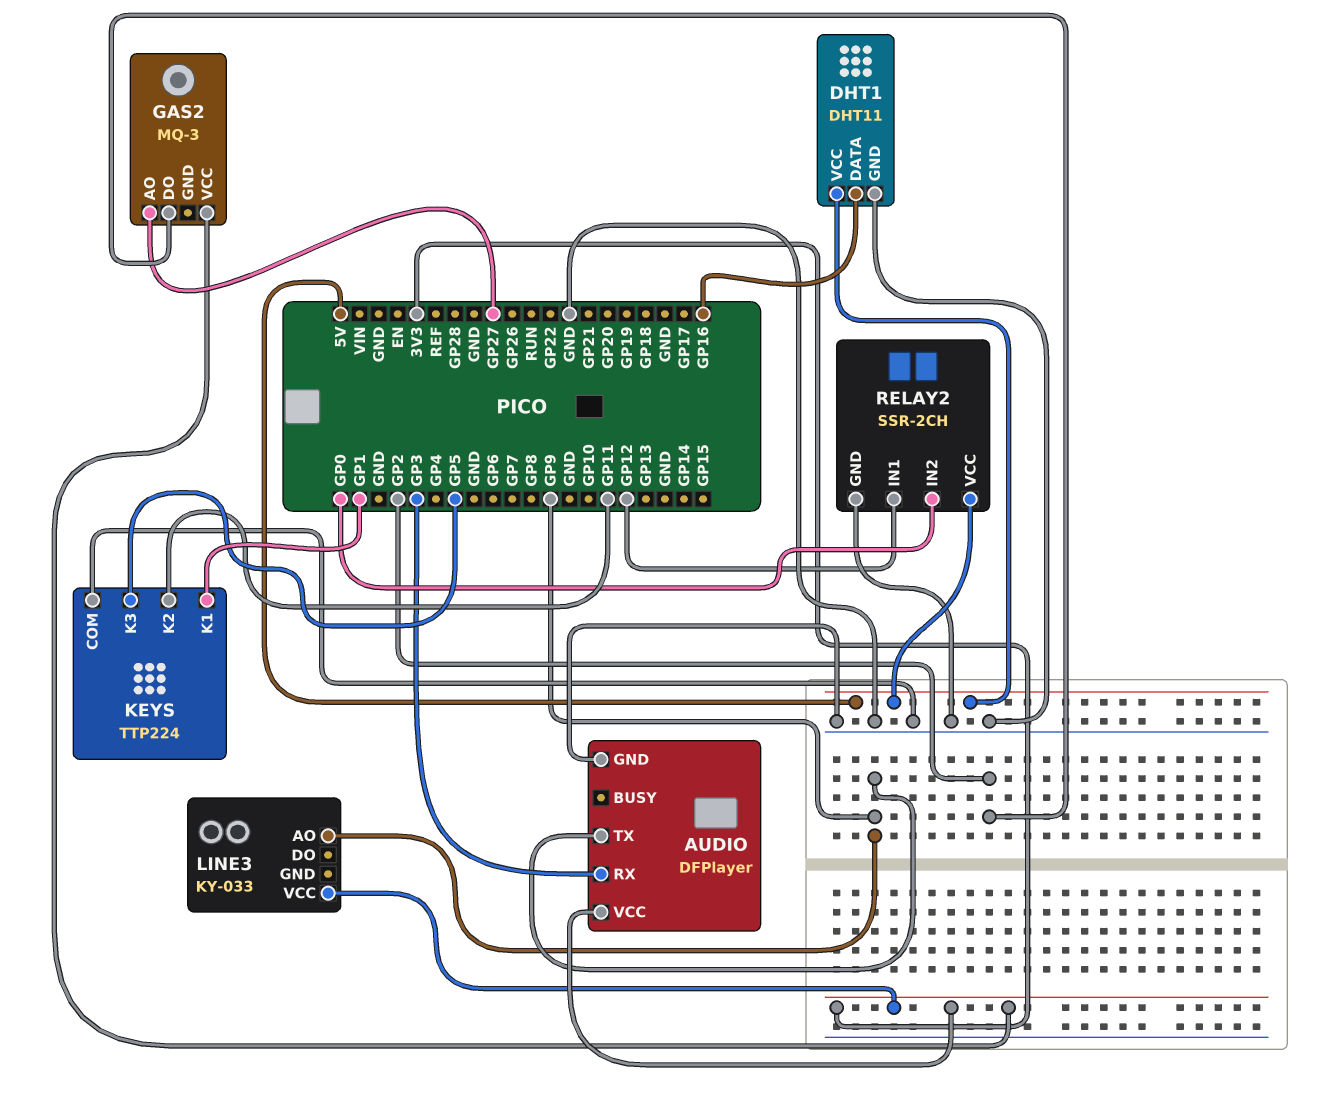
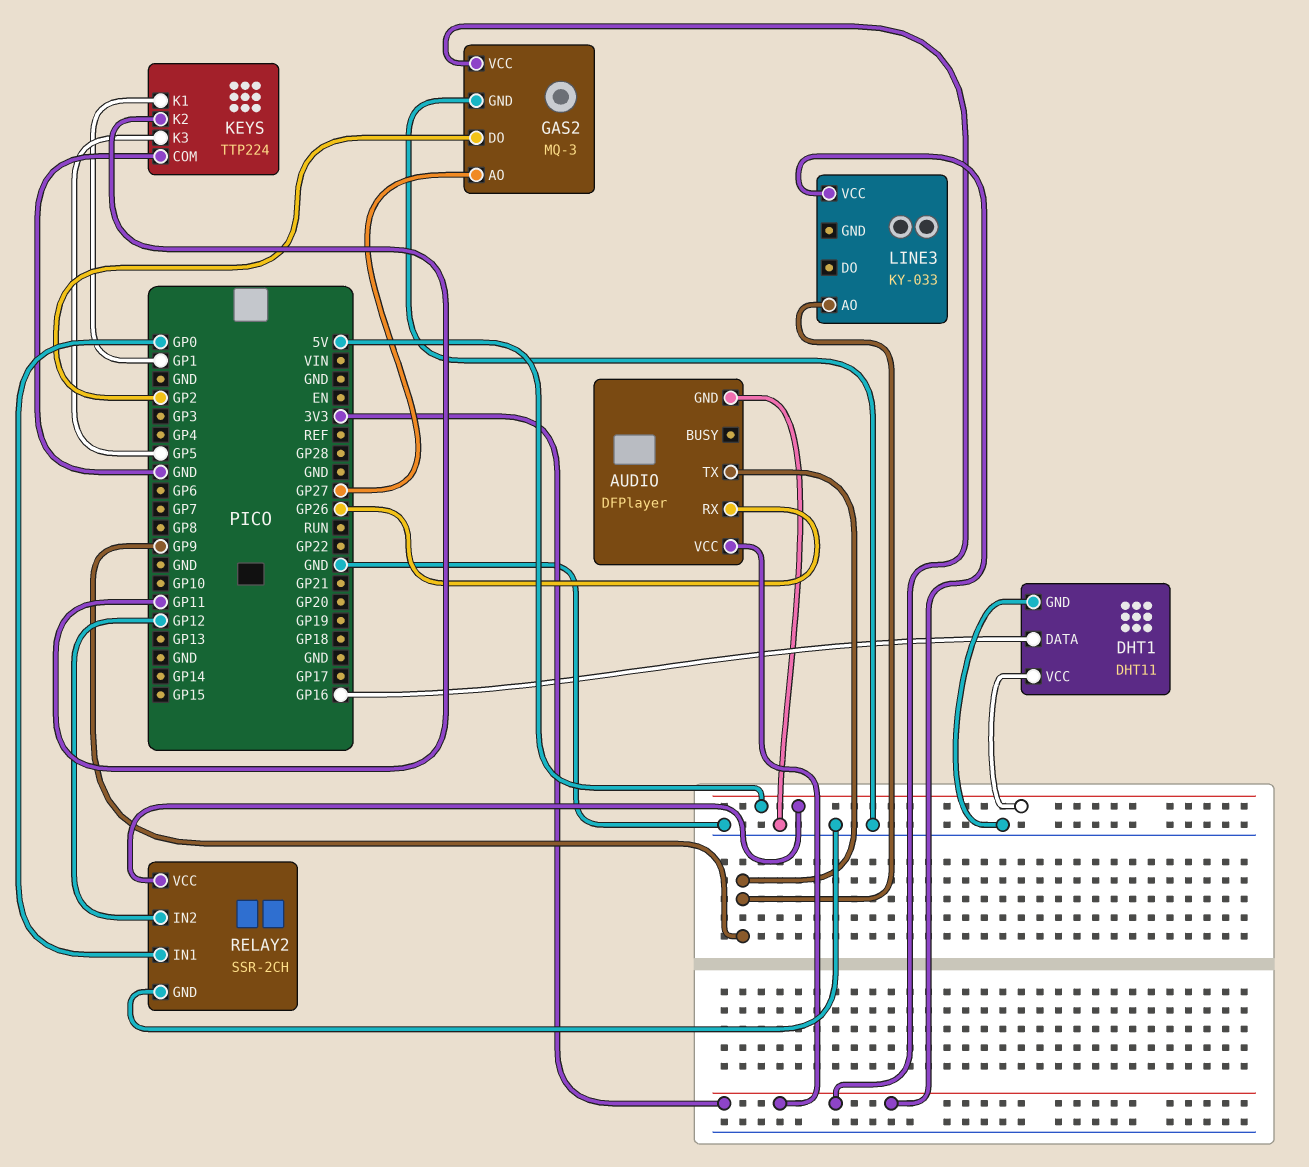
AUDIO pin RX: GP3 -> GP26
GAS2 pin GND: none -> GND
RELAY2 pin IN1: GP12 -> GP0
RELAY2 pin IN2: GP0 -> GP12

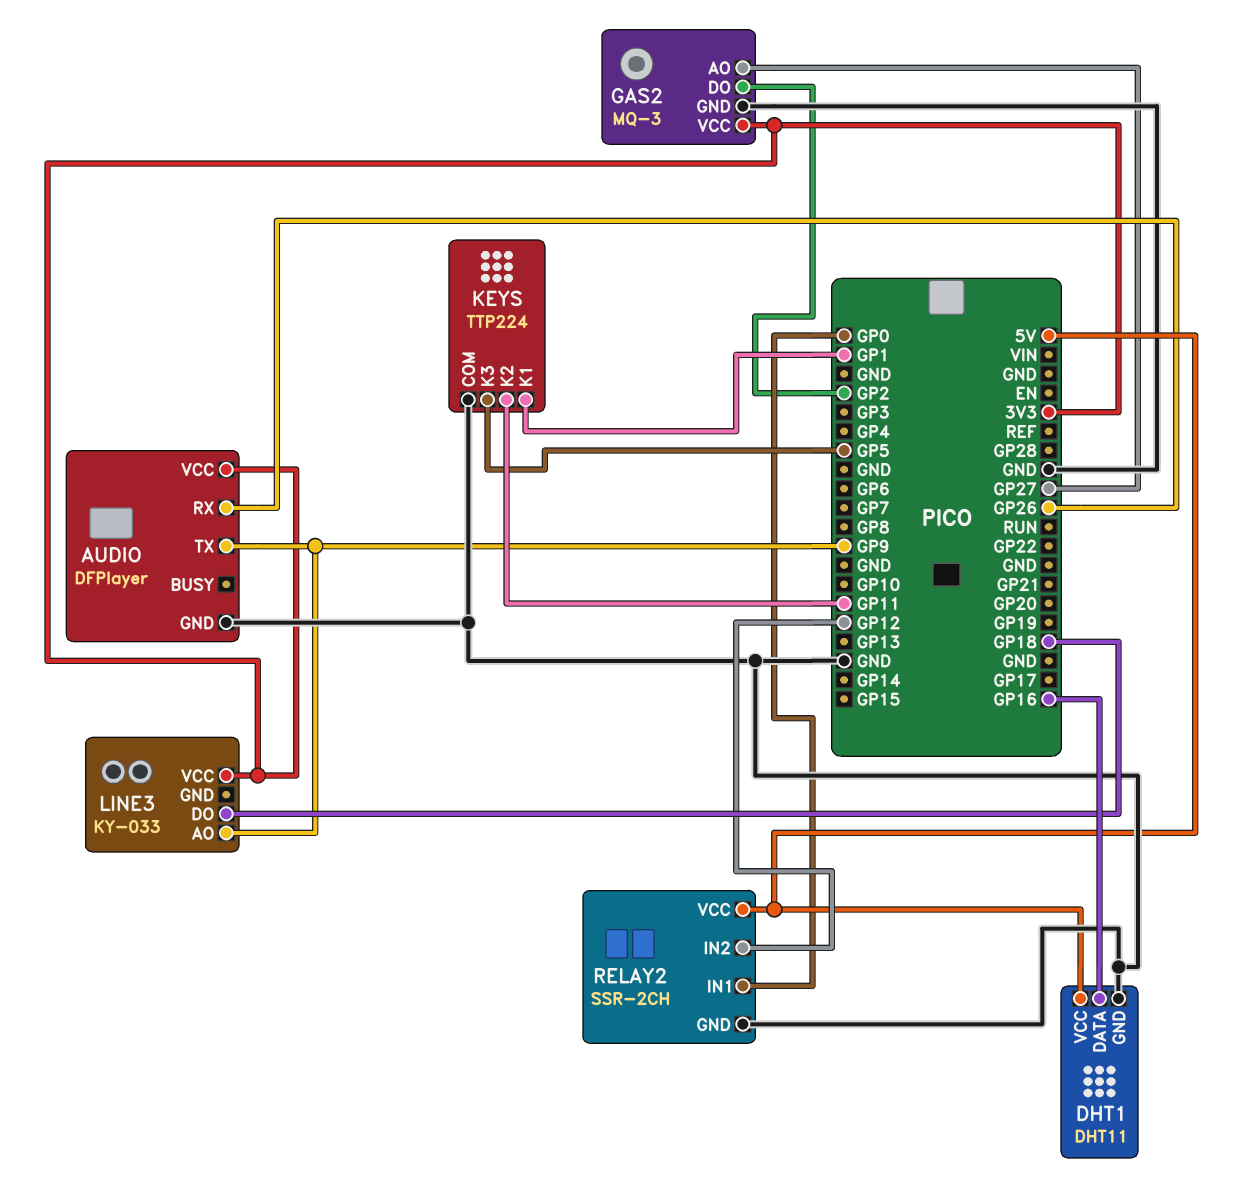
LINE3 pin DO: none -> GP18

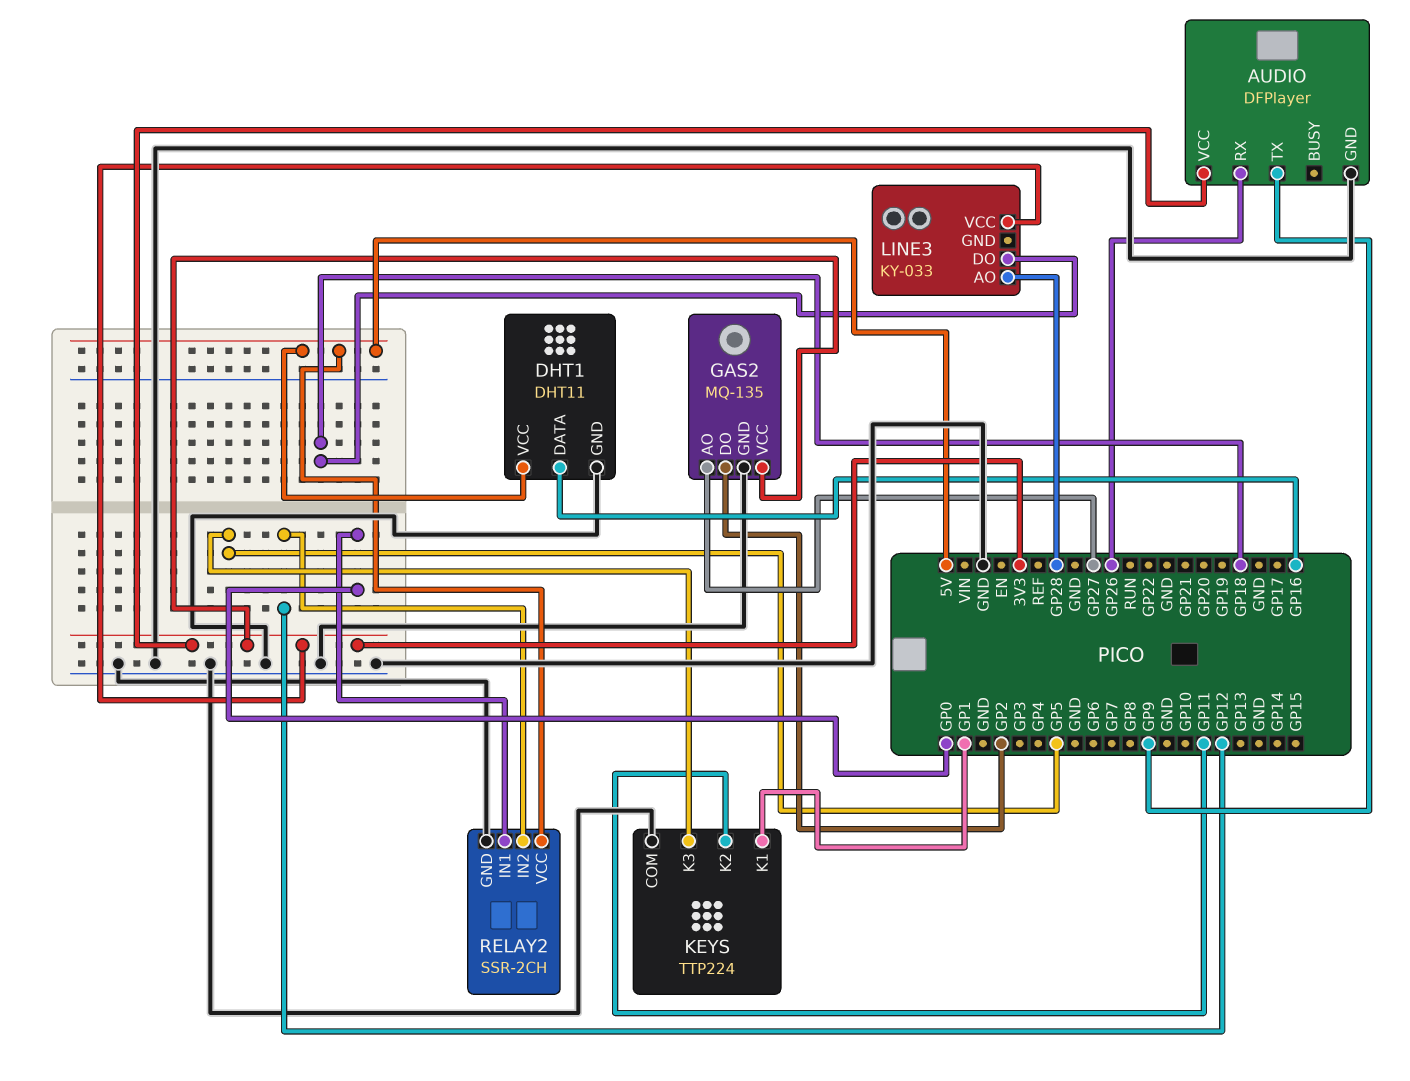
GAS2: MQ-3 -> MQ-135
LINE3 pin AO: GP9 -> GP28

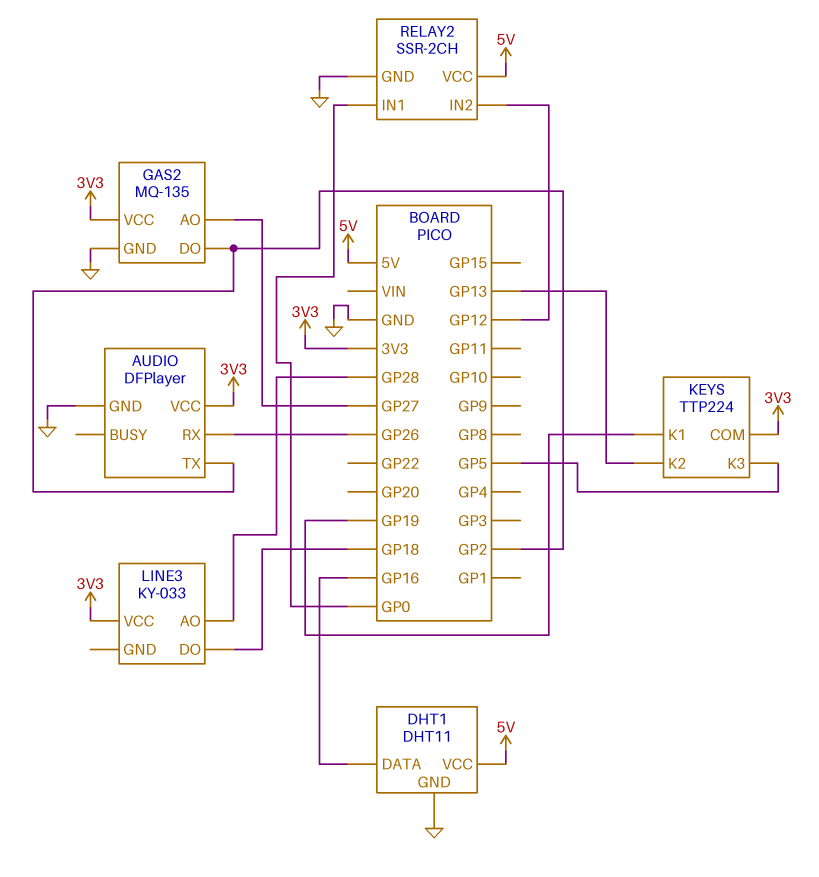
AUDIO pin TX: GP9 -> GP2
KEYS pin COM: GND -> 3V3
KEYS pin K1: GP1 -> GP19
KEYS pin K2: GP11 -> GP13

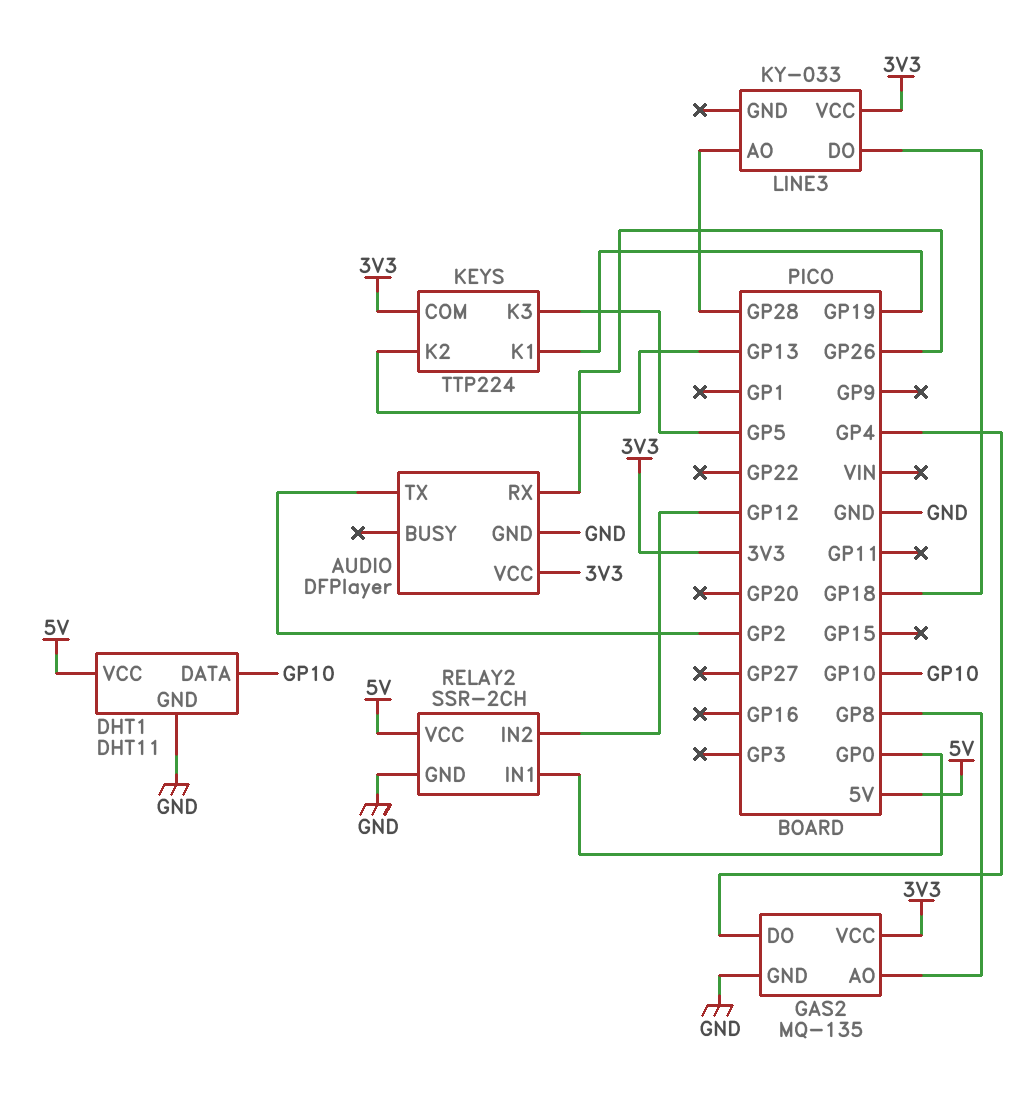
DHT1 pin DATA: GP16 -> GP10
GAS2 pin AO: GP27 -> GP8
GAS2 pin DO: GP2 -> GP4

